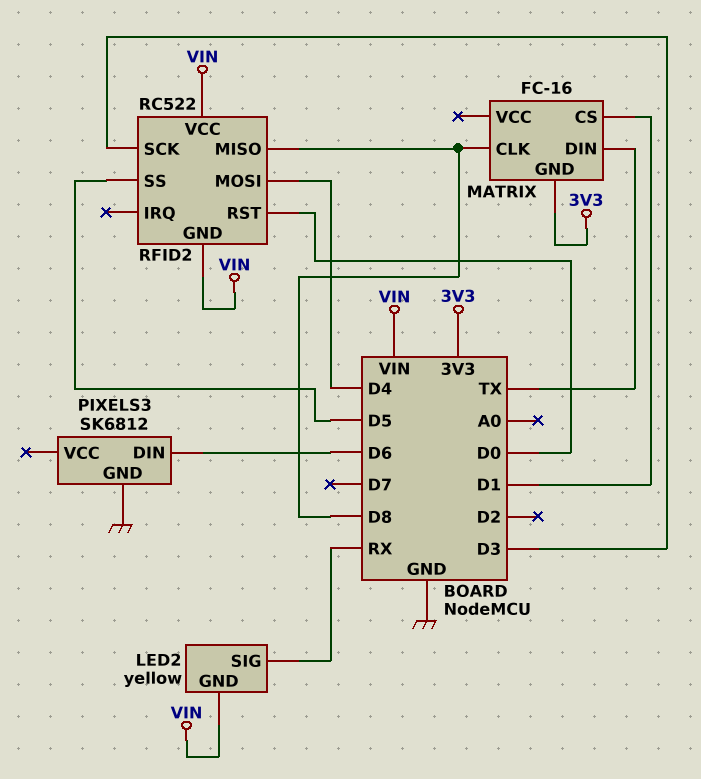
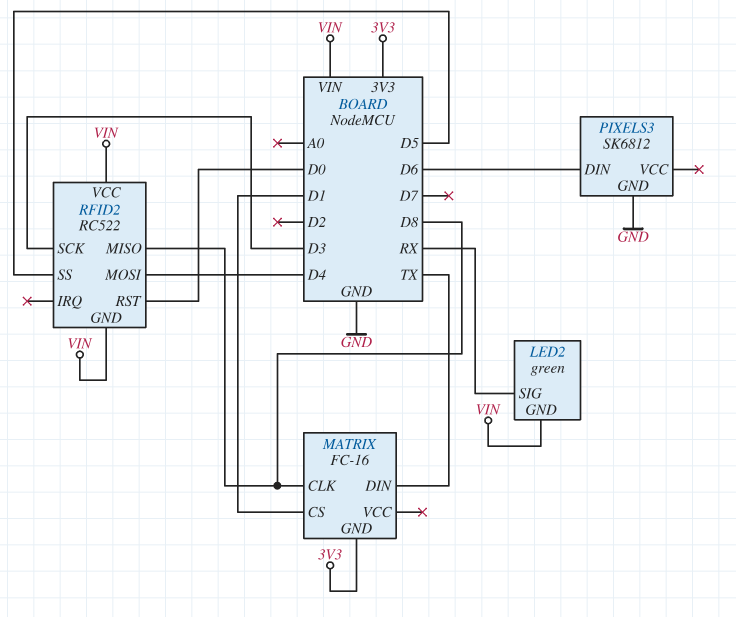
LED2: yellow -> green

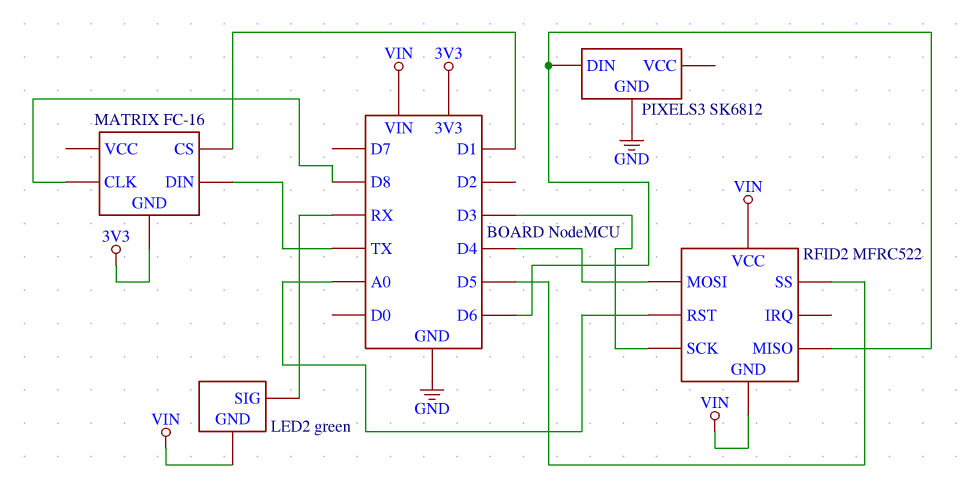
RFID2: RC522 -> MFRC522
RFID2 pin MISO: D8 -> D6
RFID2 pin RST: D0 -> A0

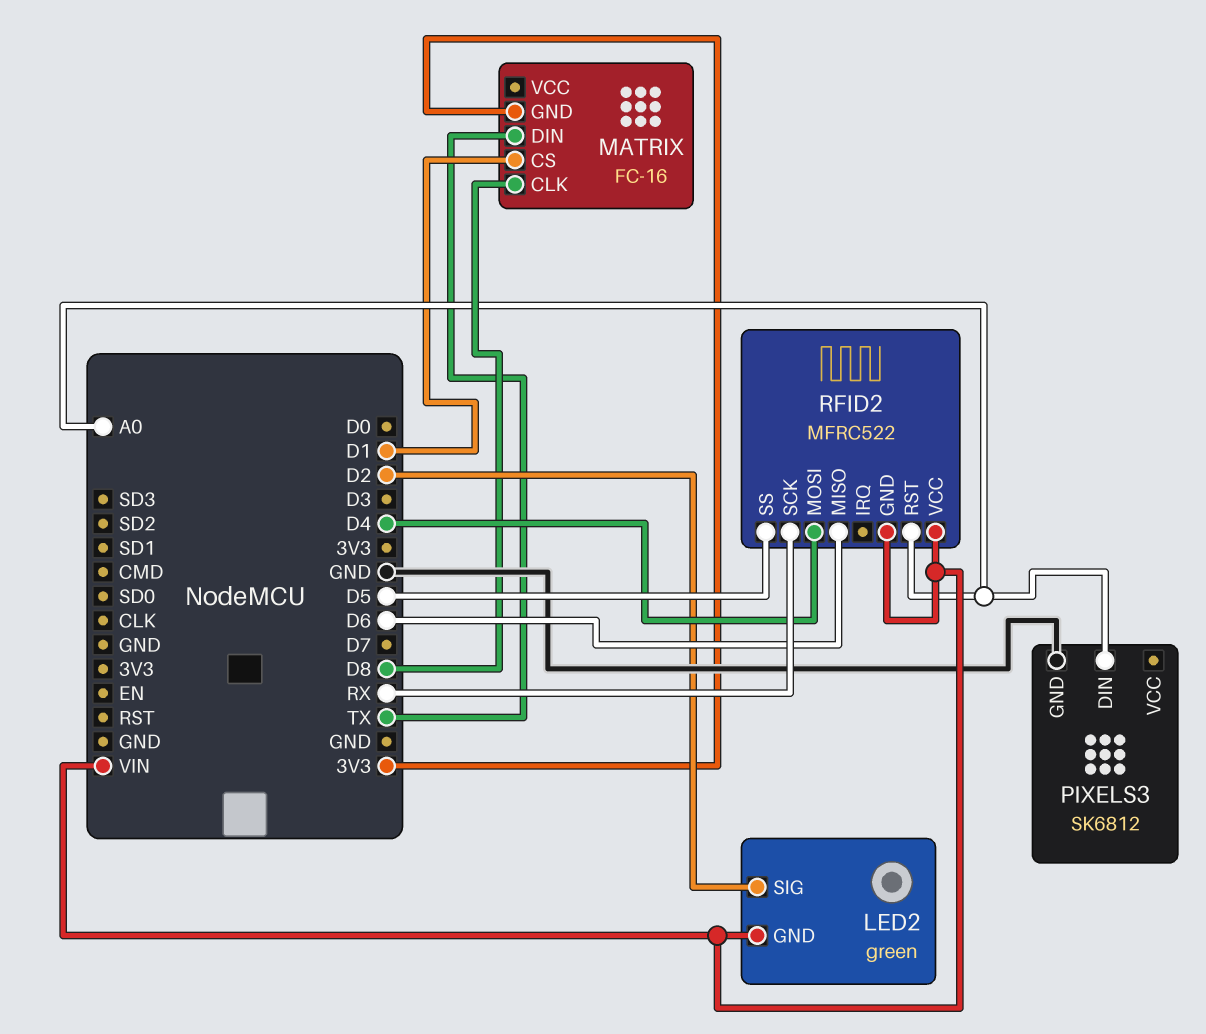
LED2 pin SIG: RX -> D2
PIXELS3 pin DIN: D6 -> A0
RFID2 pin SCK: D3 -> RX

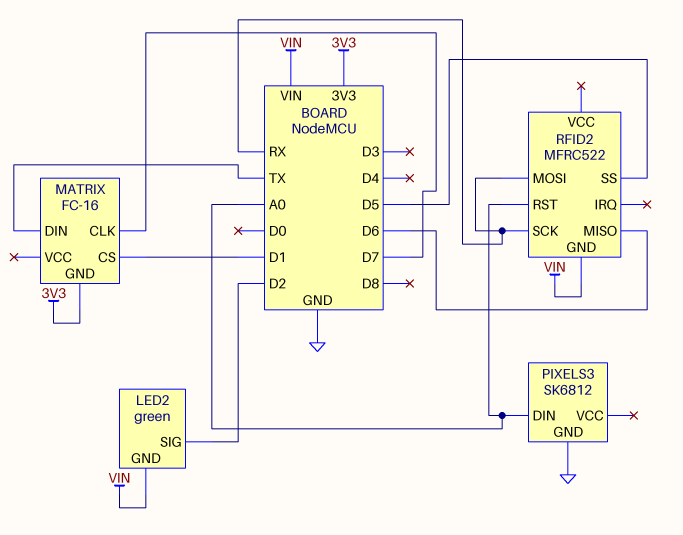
MATRIX pin CLK: D8 -> D7
RFID2 pin MOSI: D4 -> RX
RFID2 pin VCC: VIN -> none

